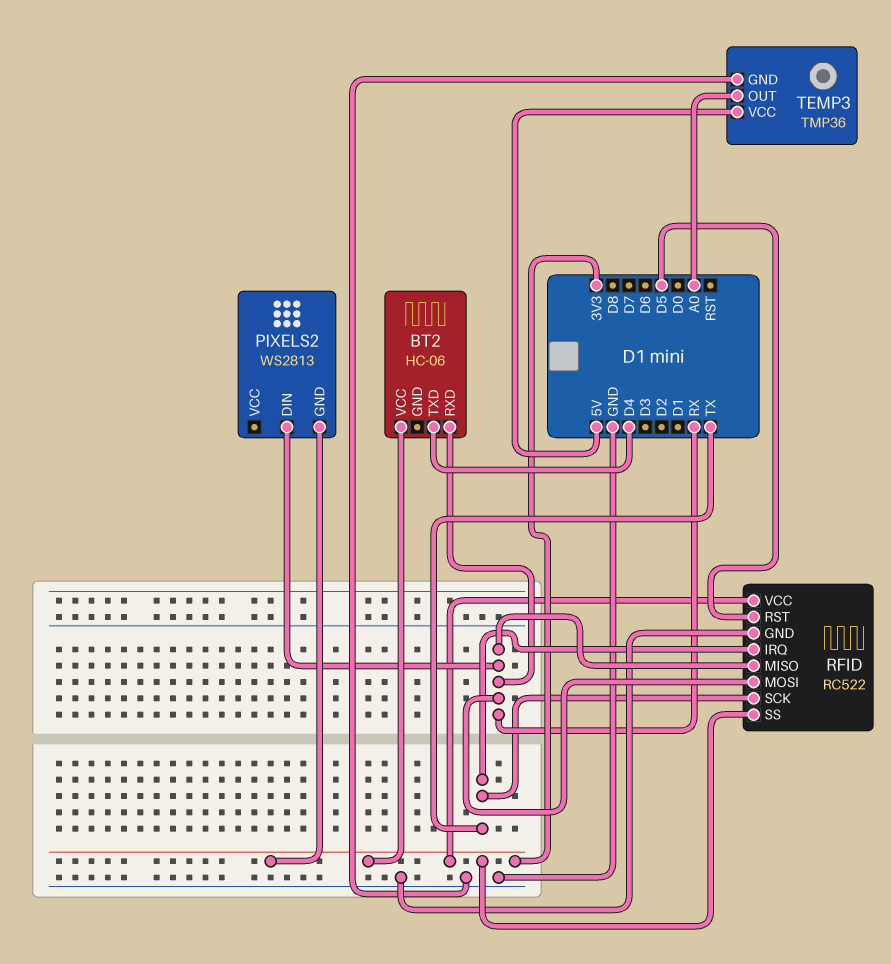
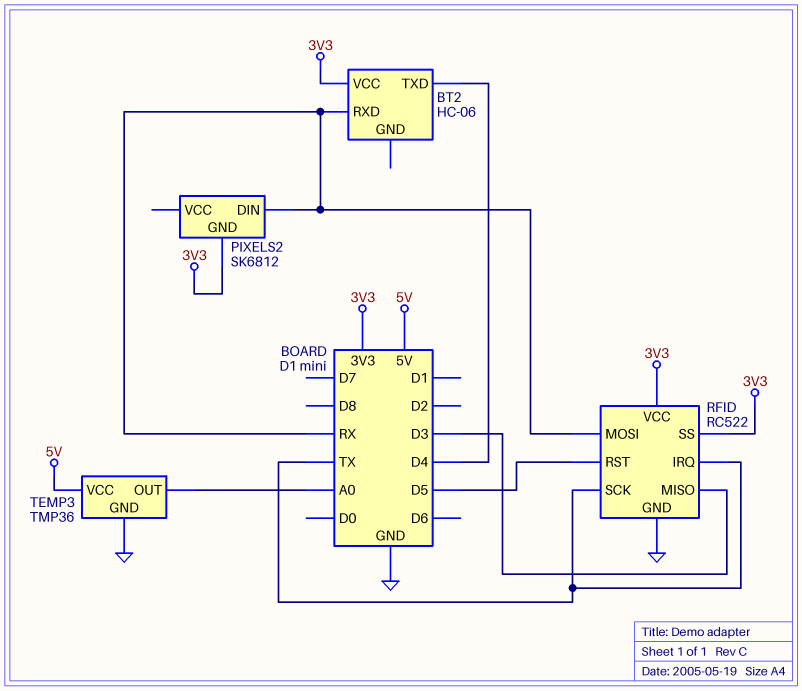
PIXELS2: WS2813 -> SK6812
RFID pin MISO: RX -> D3

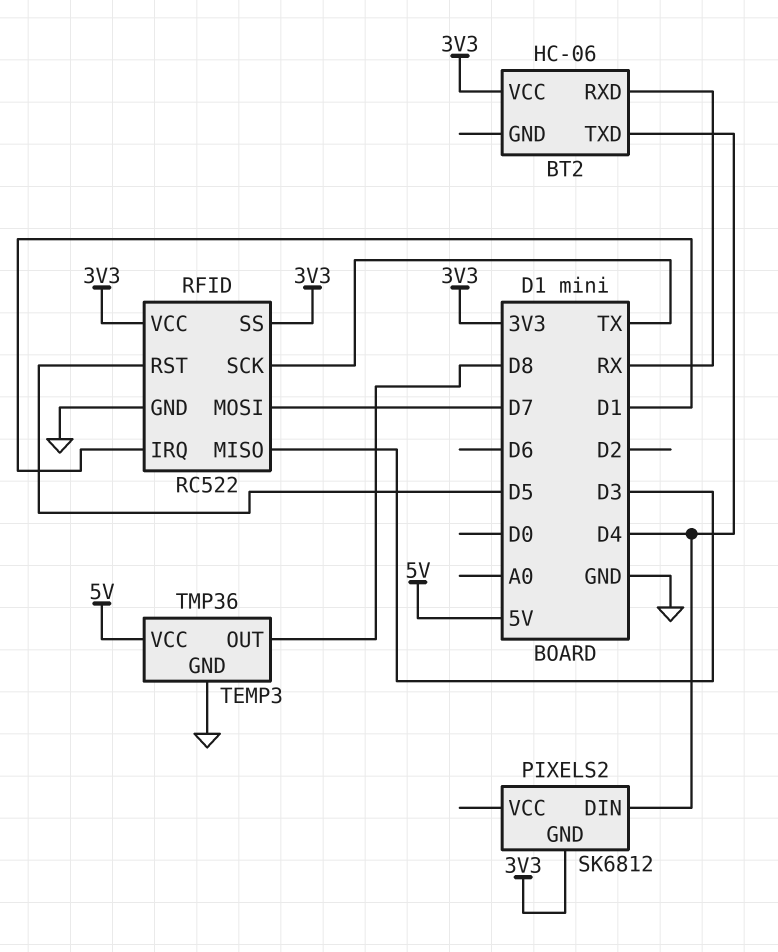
PIXELS2 pin DIN: RX -> D4
RFID pin IRQ: TX -> D1
RFID pin MOSI: RX -> D7
TEMP3 pin OUT: A0 -> D8

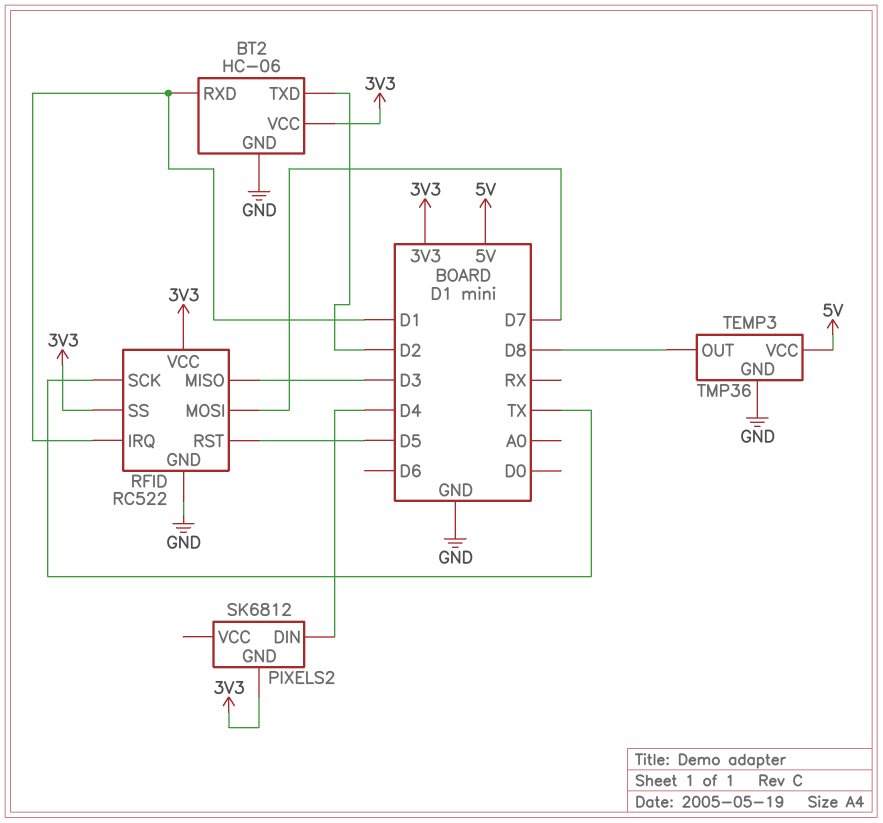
BT2 pin GND: none -> GND
BT2 pin RXD: RX -> D1
BT2 pin TXD: D4 -> D2

